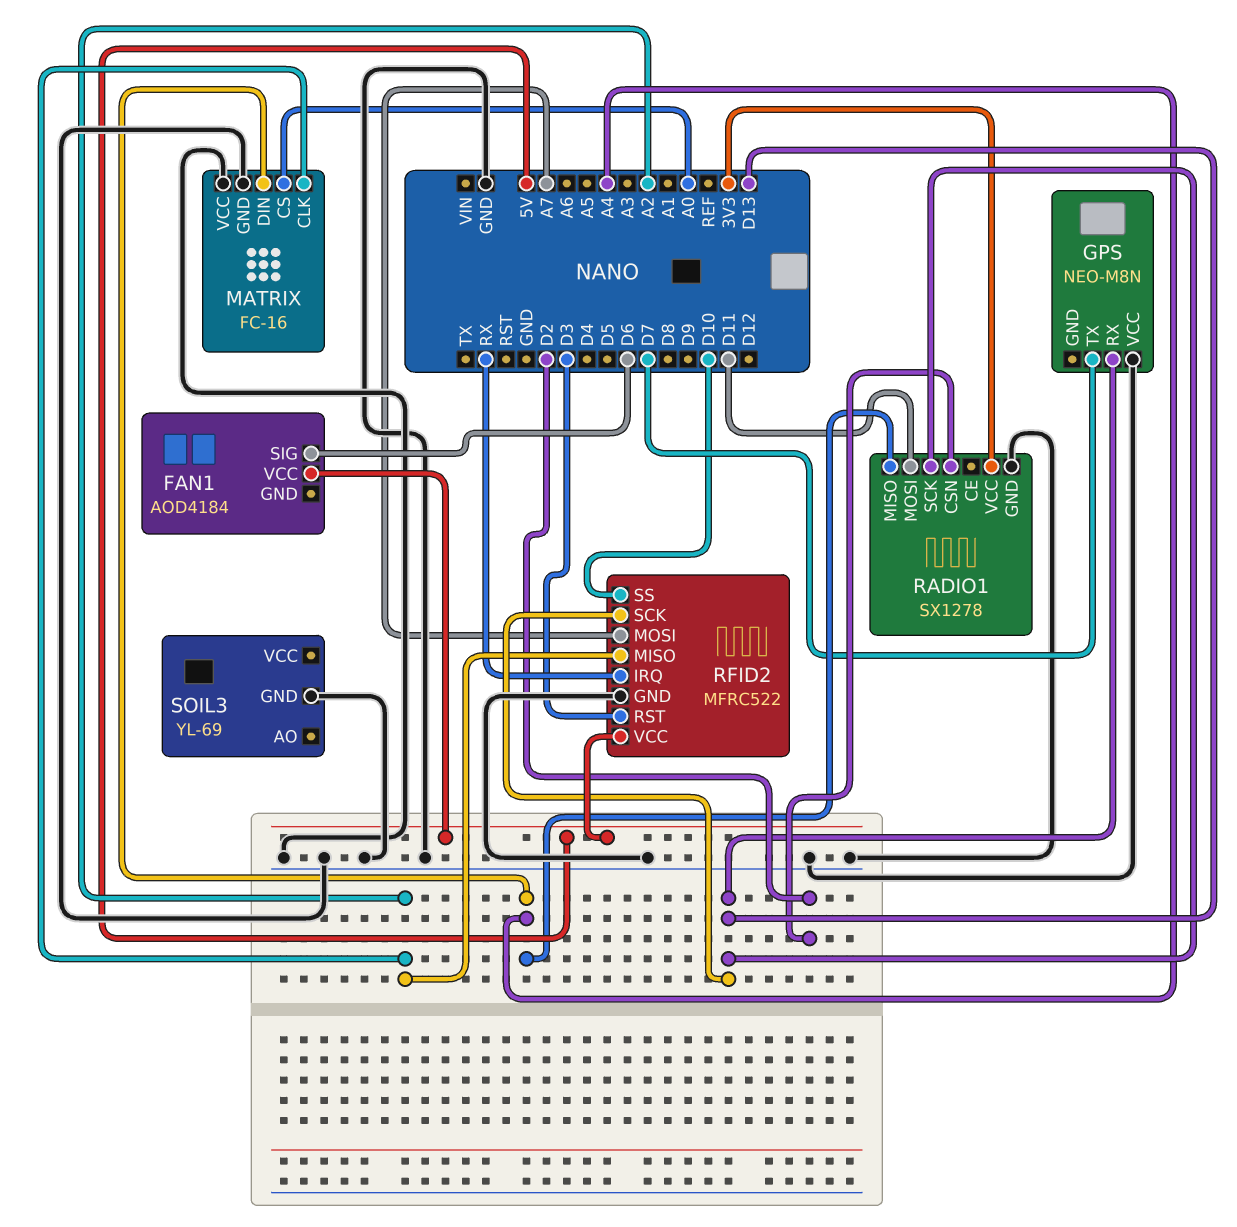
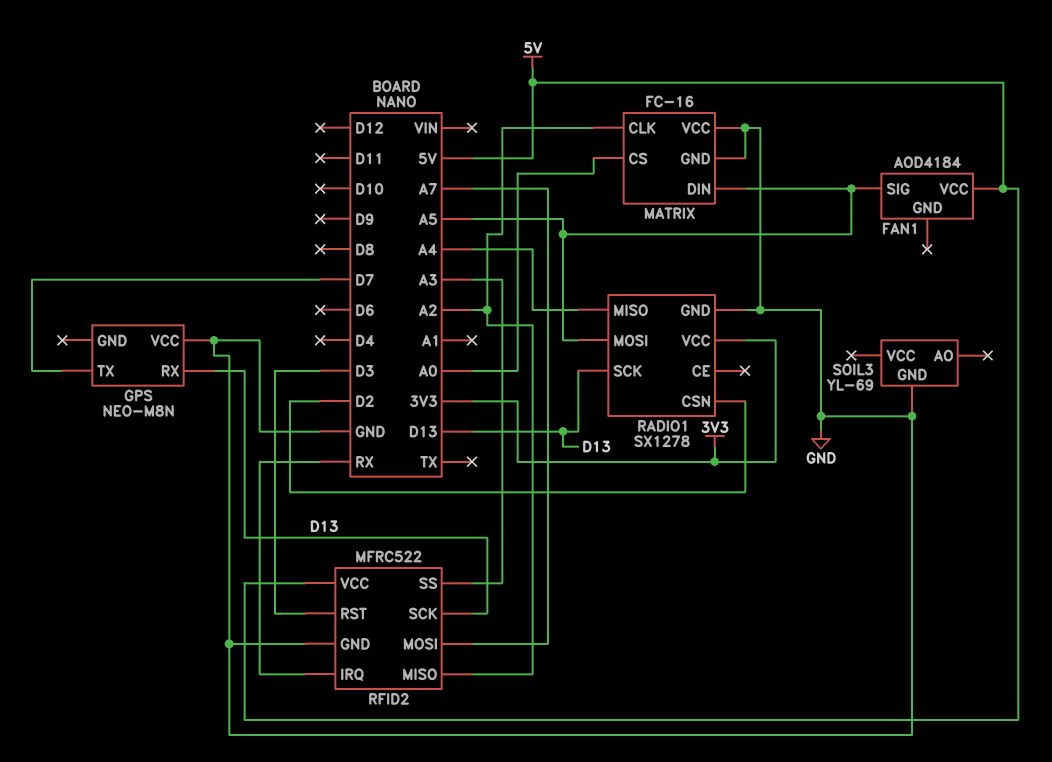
FAN1 pin SIG: D6 -> A5
MATRIX pin DIN: A4 -> A5
RADIO1 pin MOSI: D11 -> A5
RFID2 pin SS: D10 -> A3

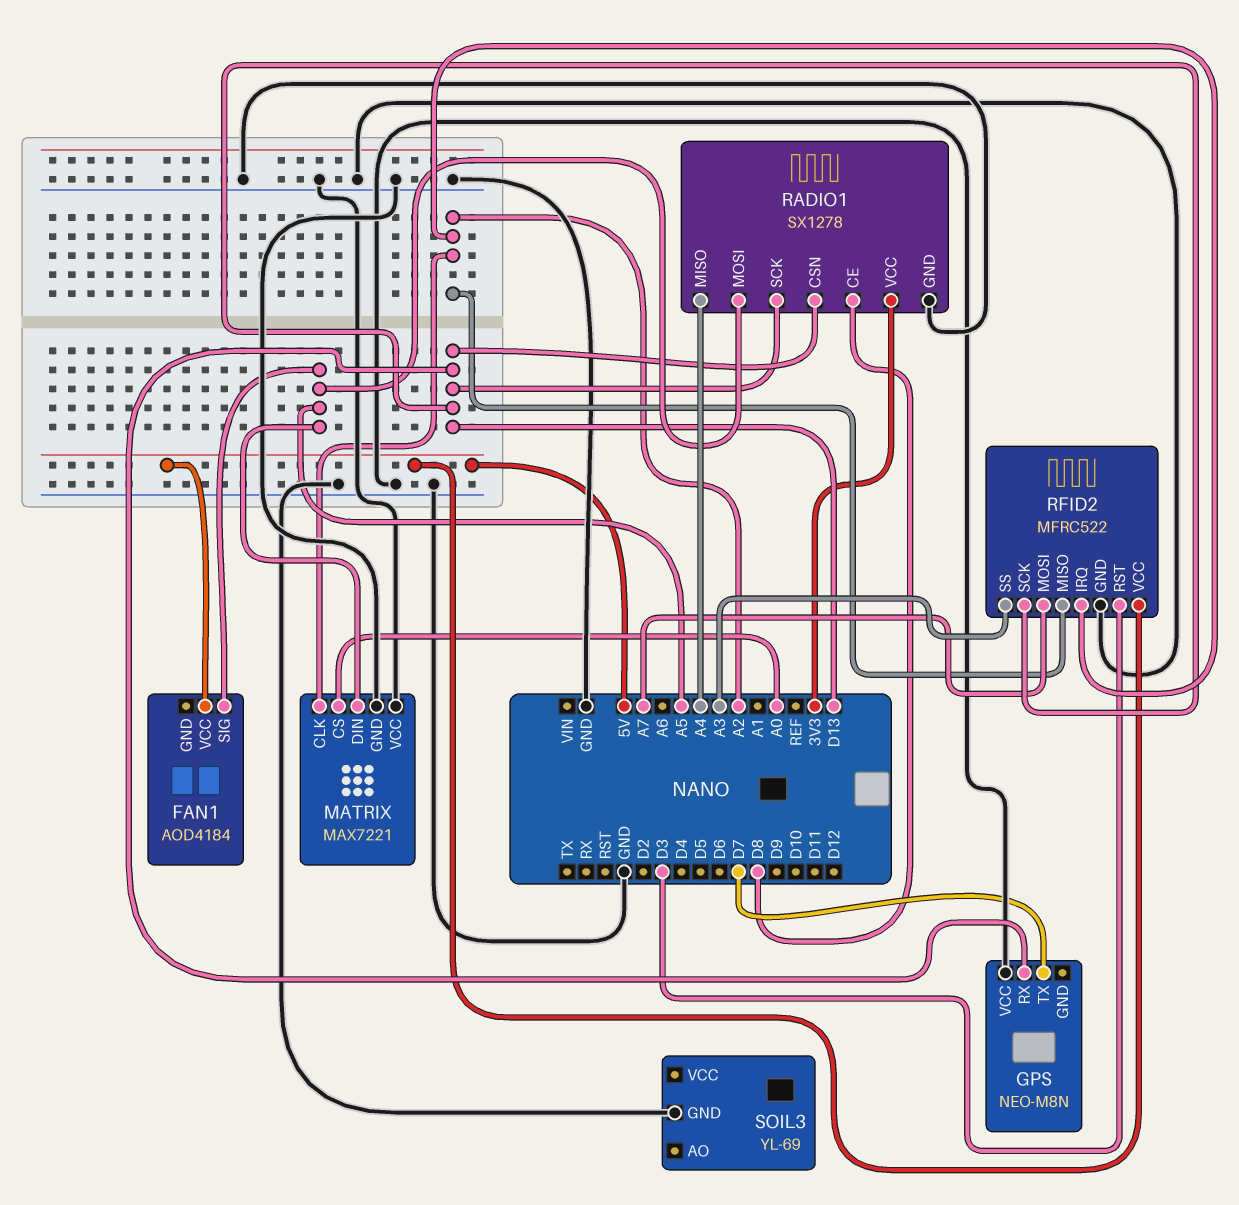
MATRIX: FC-16 -> MAX7221
RADIO1 pin CE: none -> D8
RADIO1 pin CSN: D2 -> D13
RFID2 pin IRQ: RX -> A2

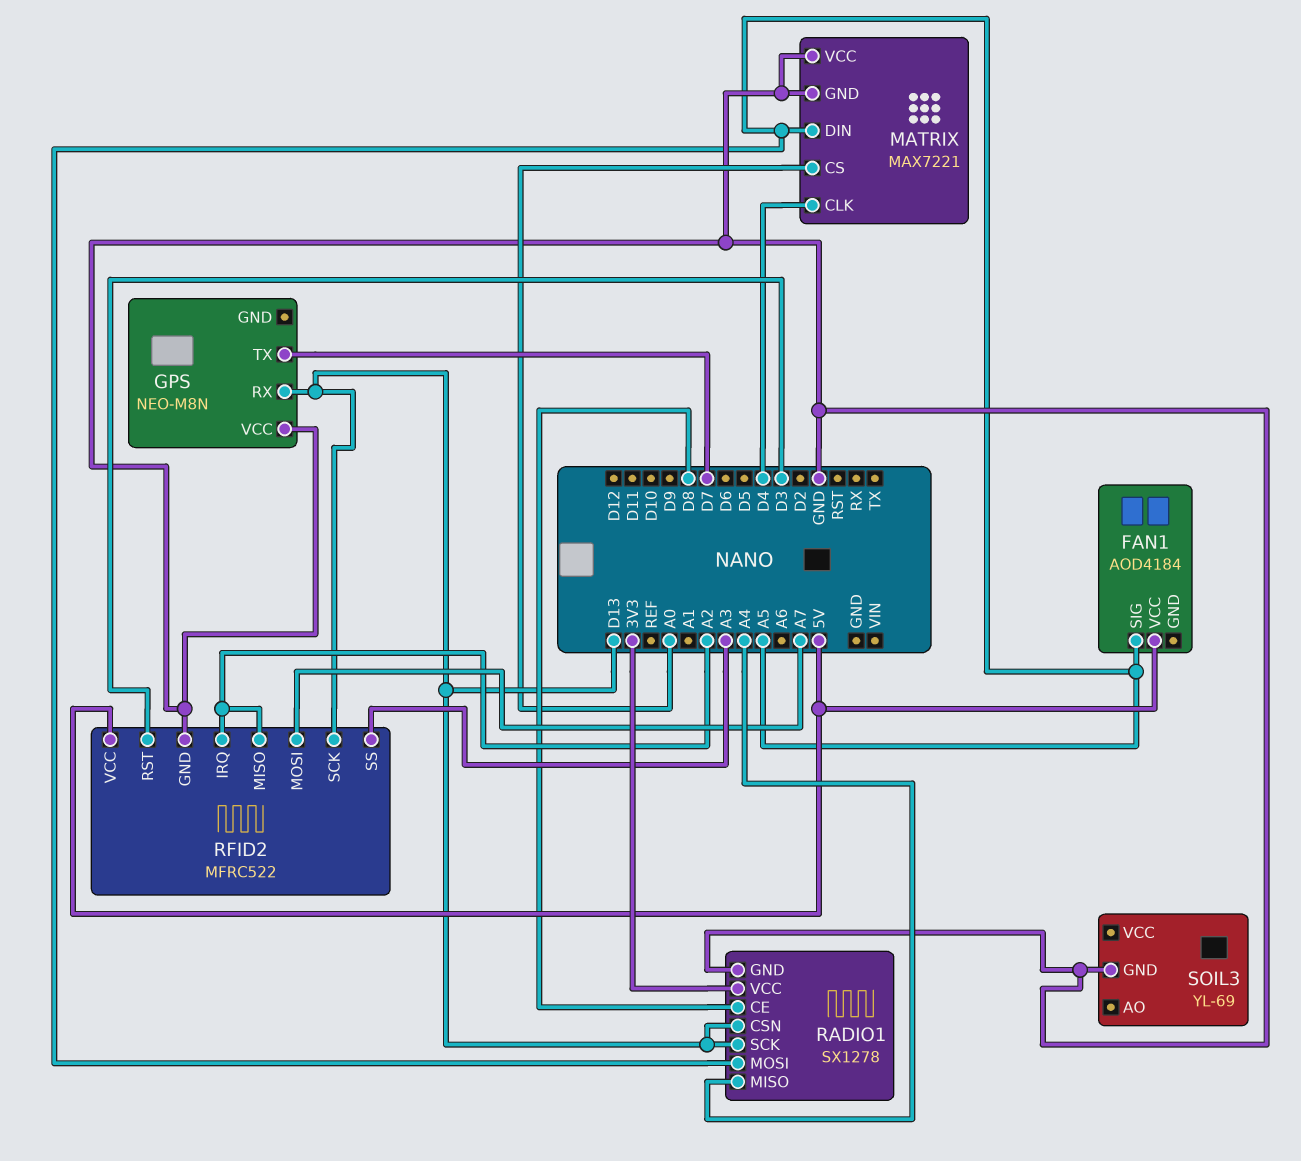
MATRIX pin CLK: A2 -> D4

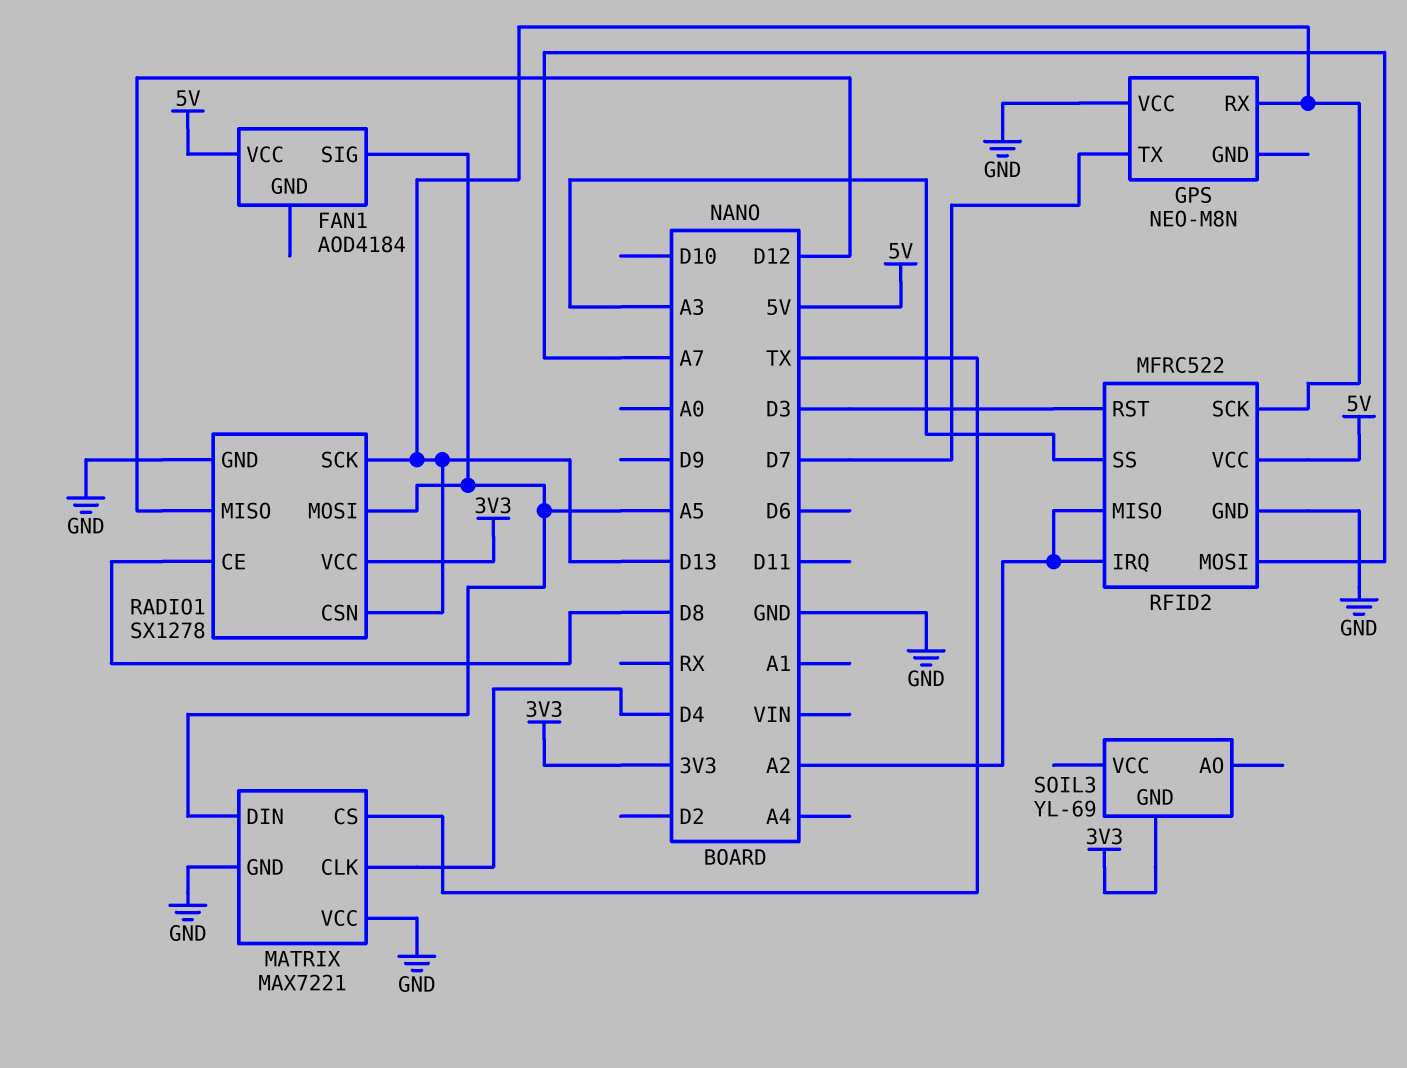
MATRIX pin CS: A0 -> TX
RADIO1 pin MISO: A4 -> D12
SOIL3 pin GND: GND -> 3V3

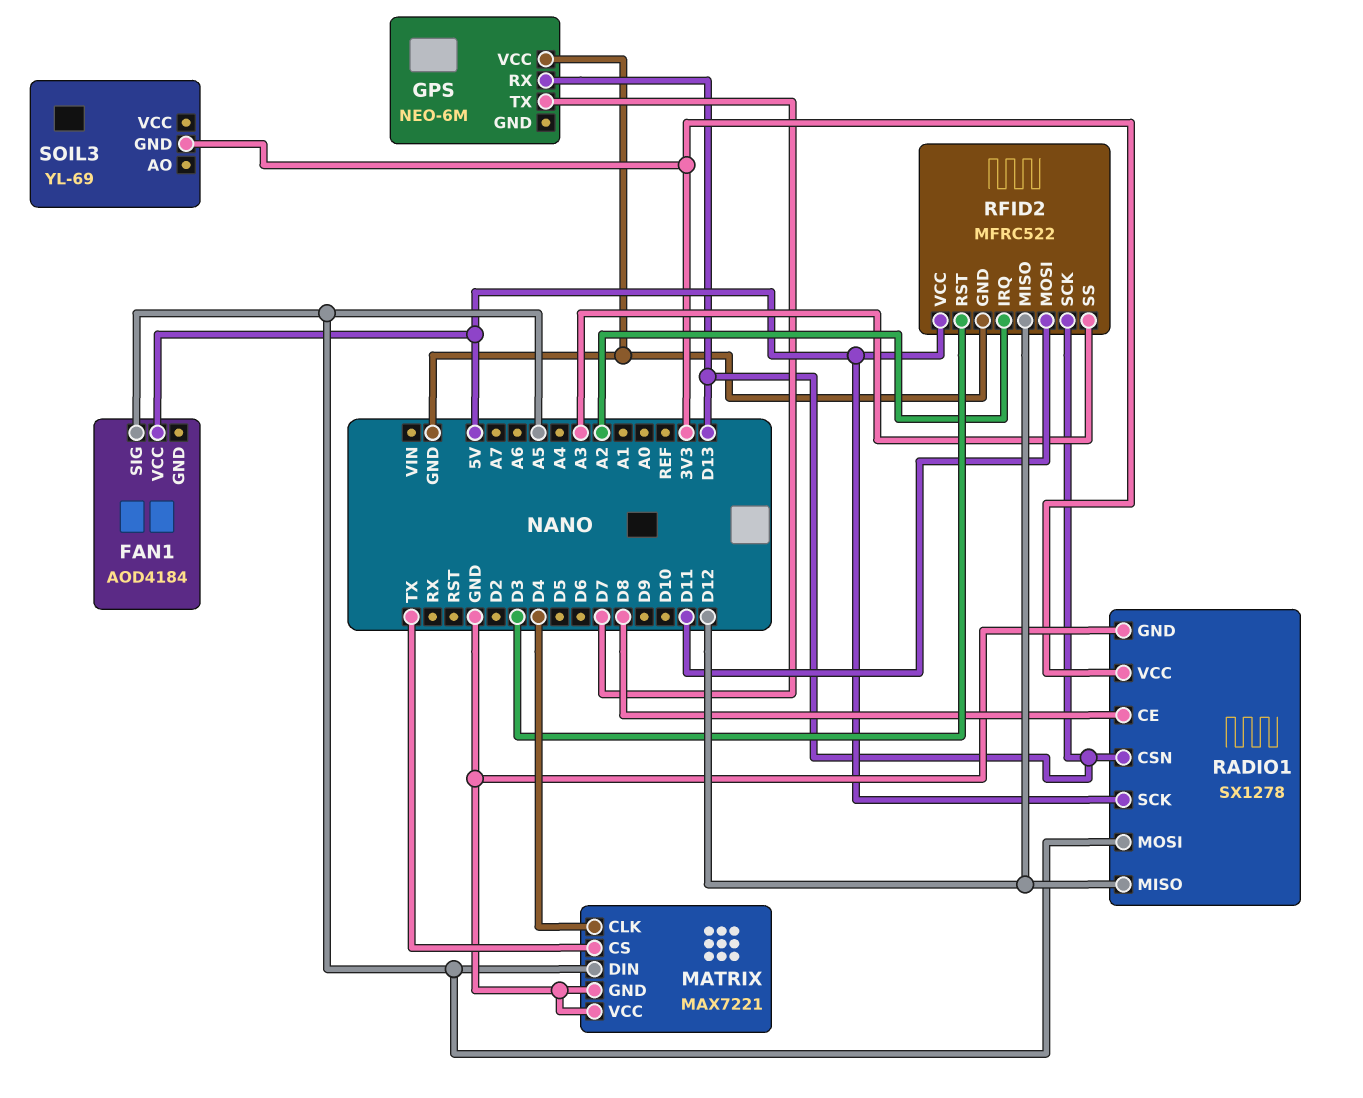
GPS: NEO-M8N -> NEO-6M
RADIO1 pin SCK: D13 -> 5V
RFID2 pin MISO: A2 -> D12
RFID2 pin MOSI: A7 -> D11

